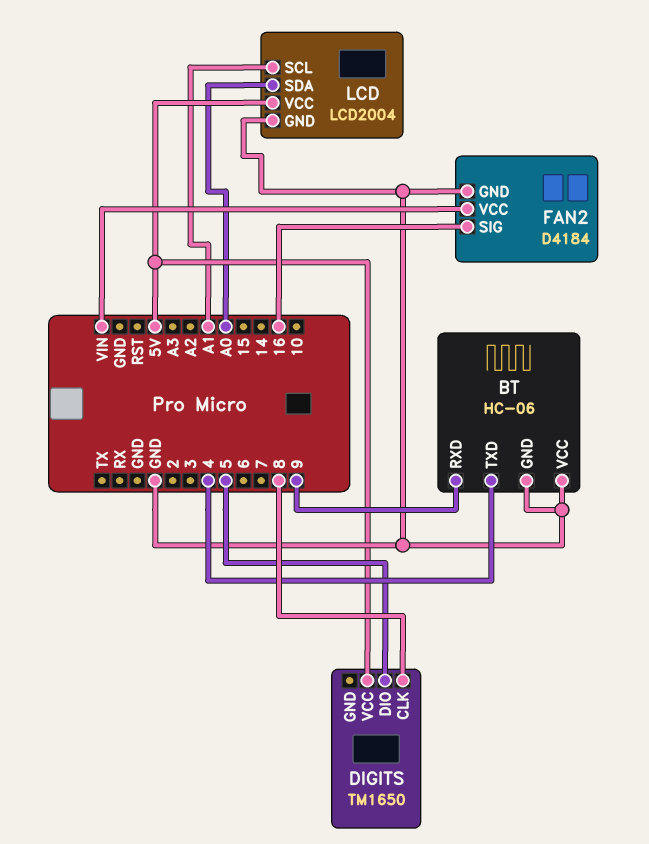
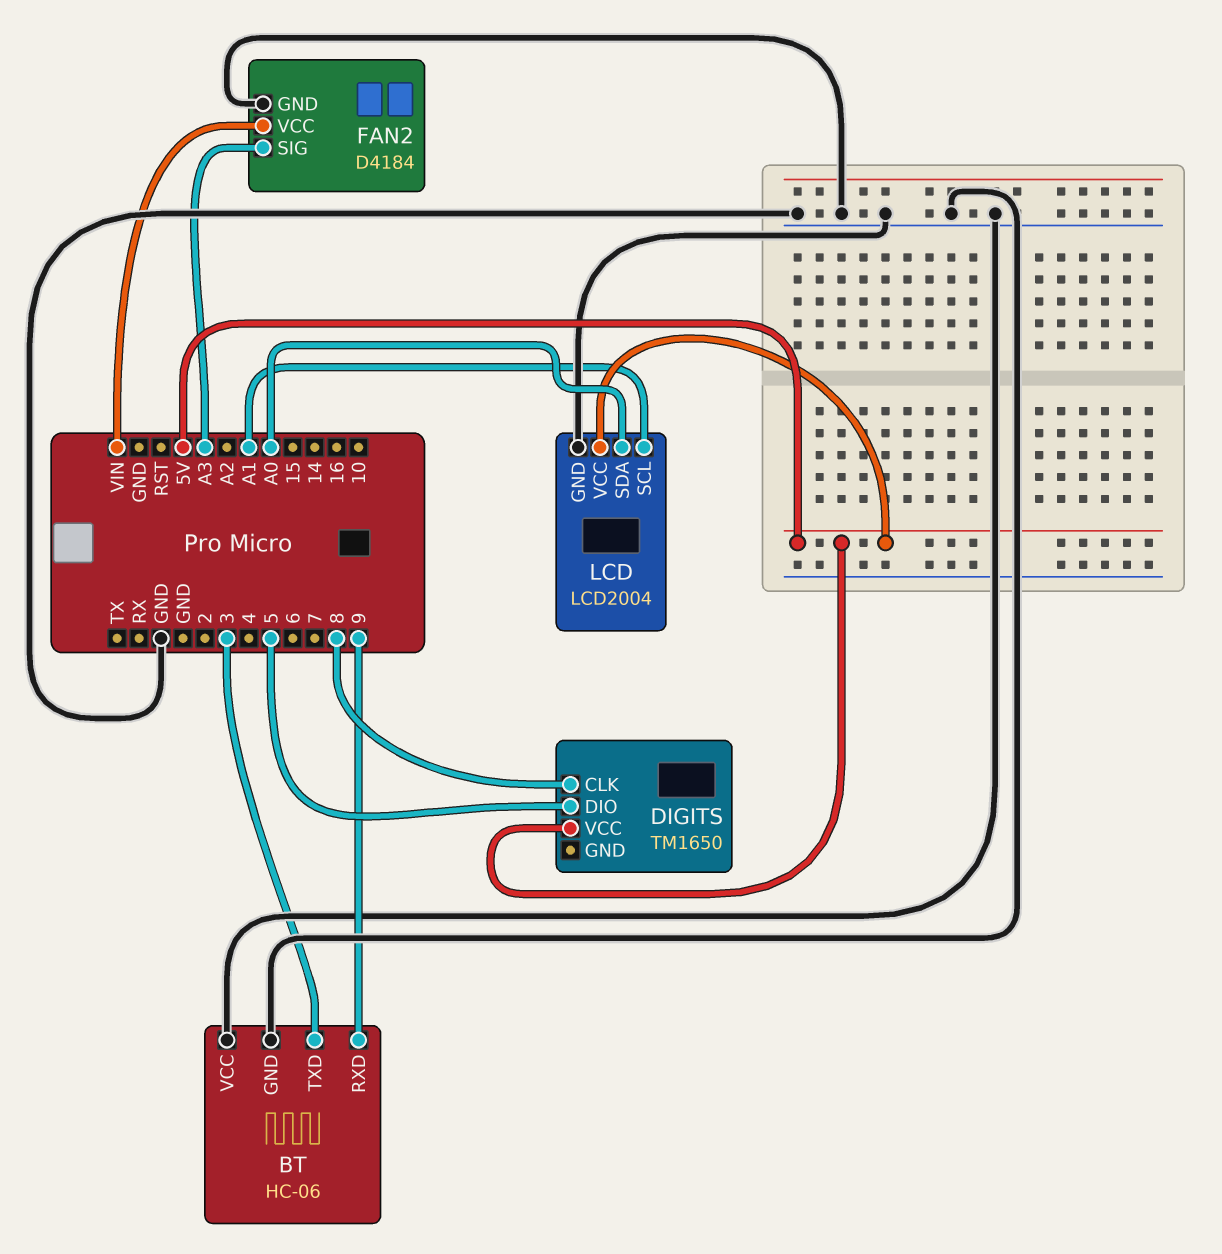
BT pin TXD: 4 -> 3
FAN2 pin SIG: 16 -> A3

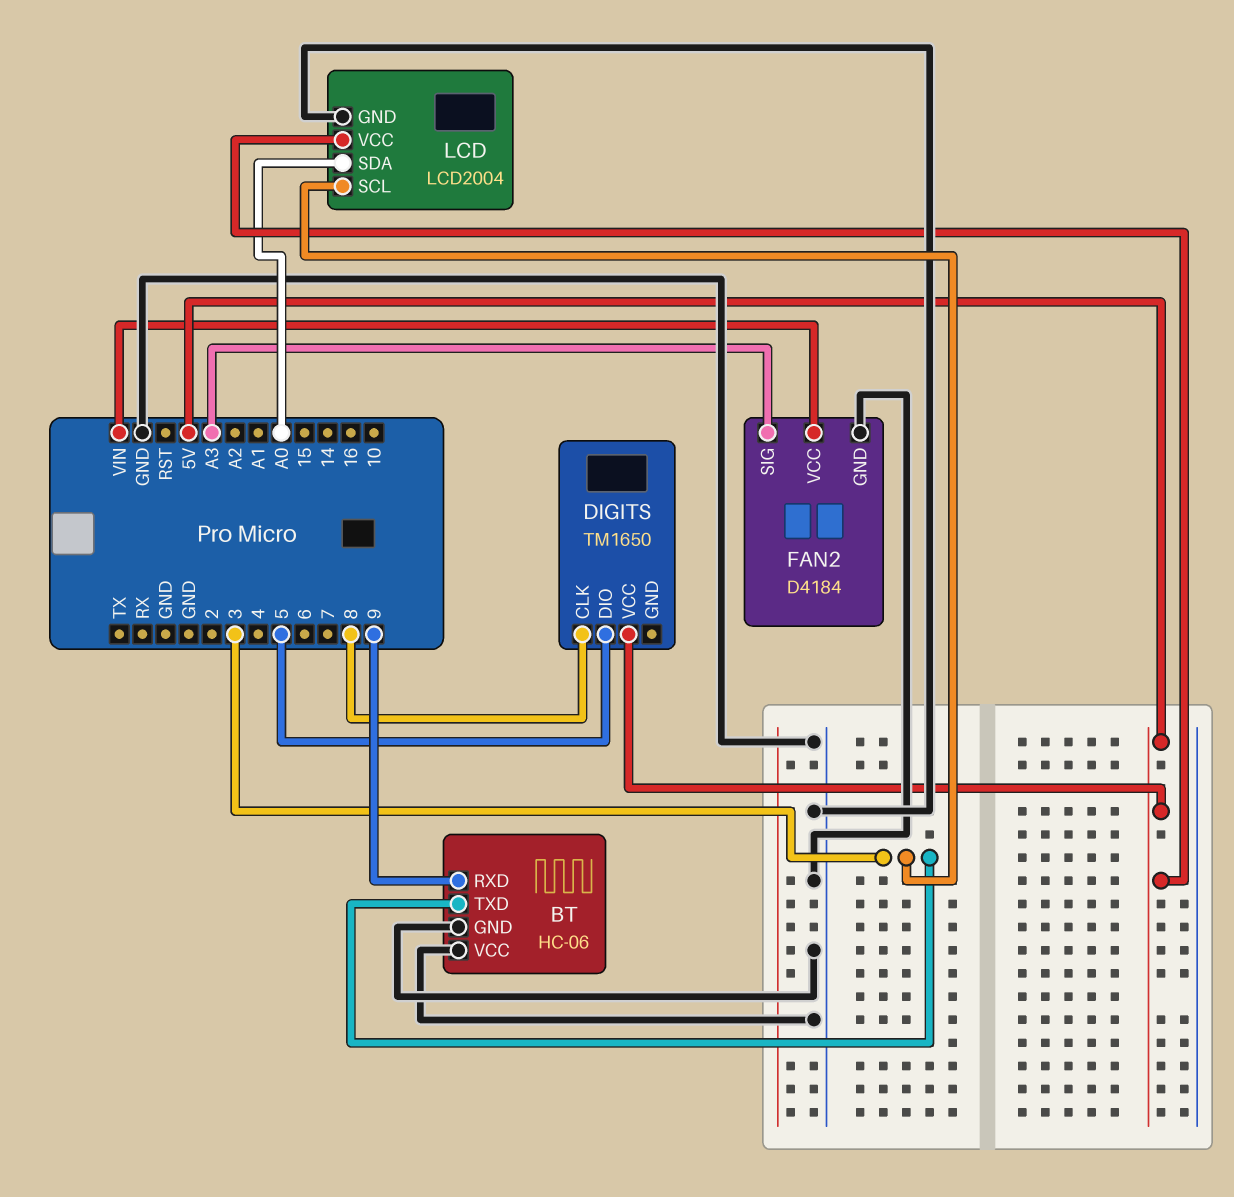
LCD pin SCL: A1 -> 3

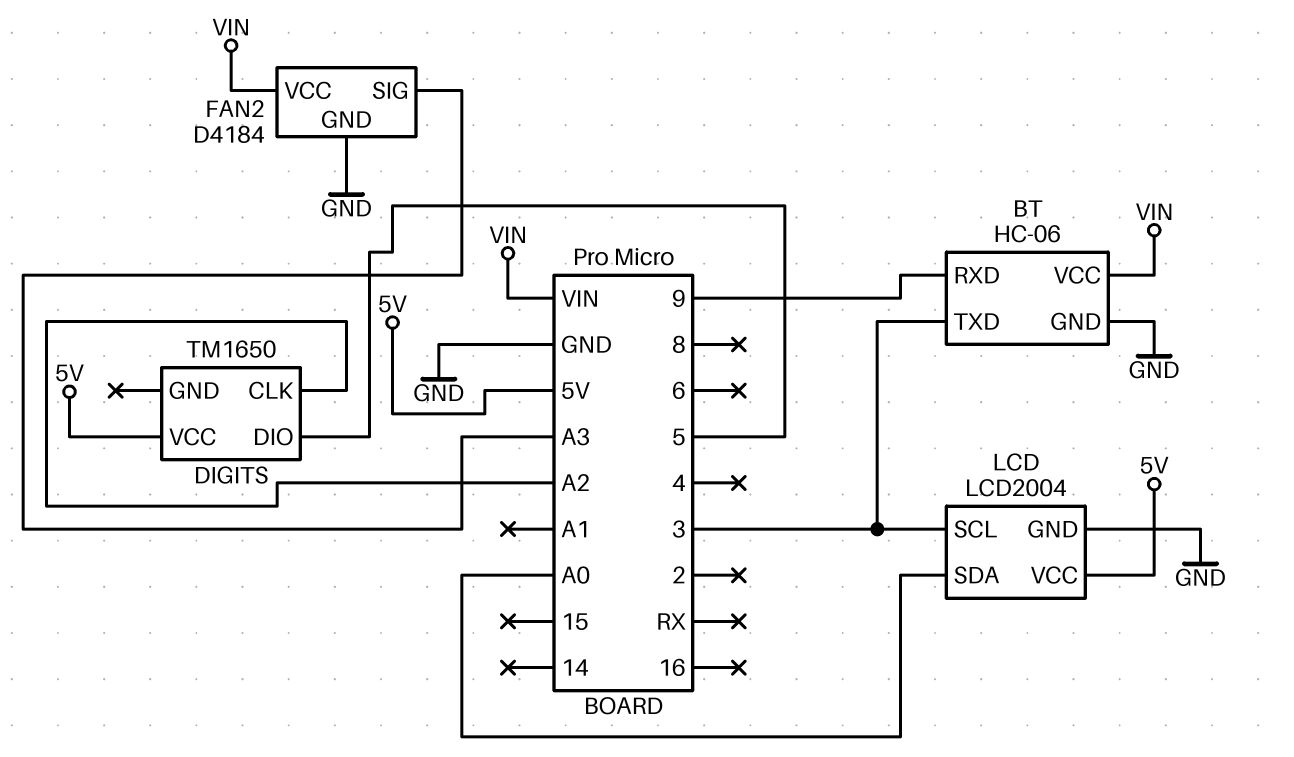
BT pin VCC: GND -> VIN
DIGITS pin CLK: 8 -> A2

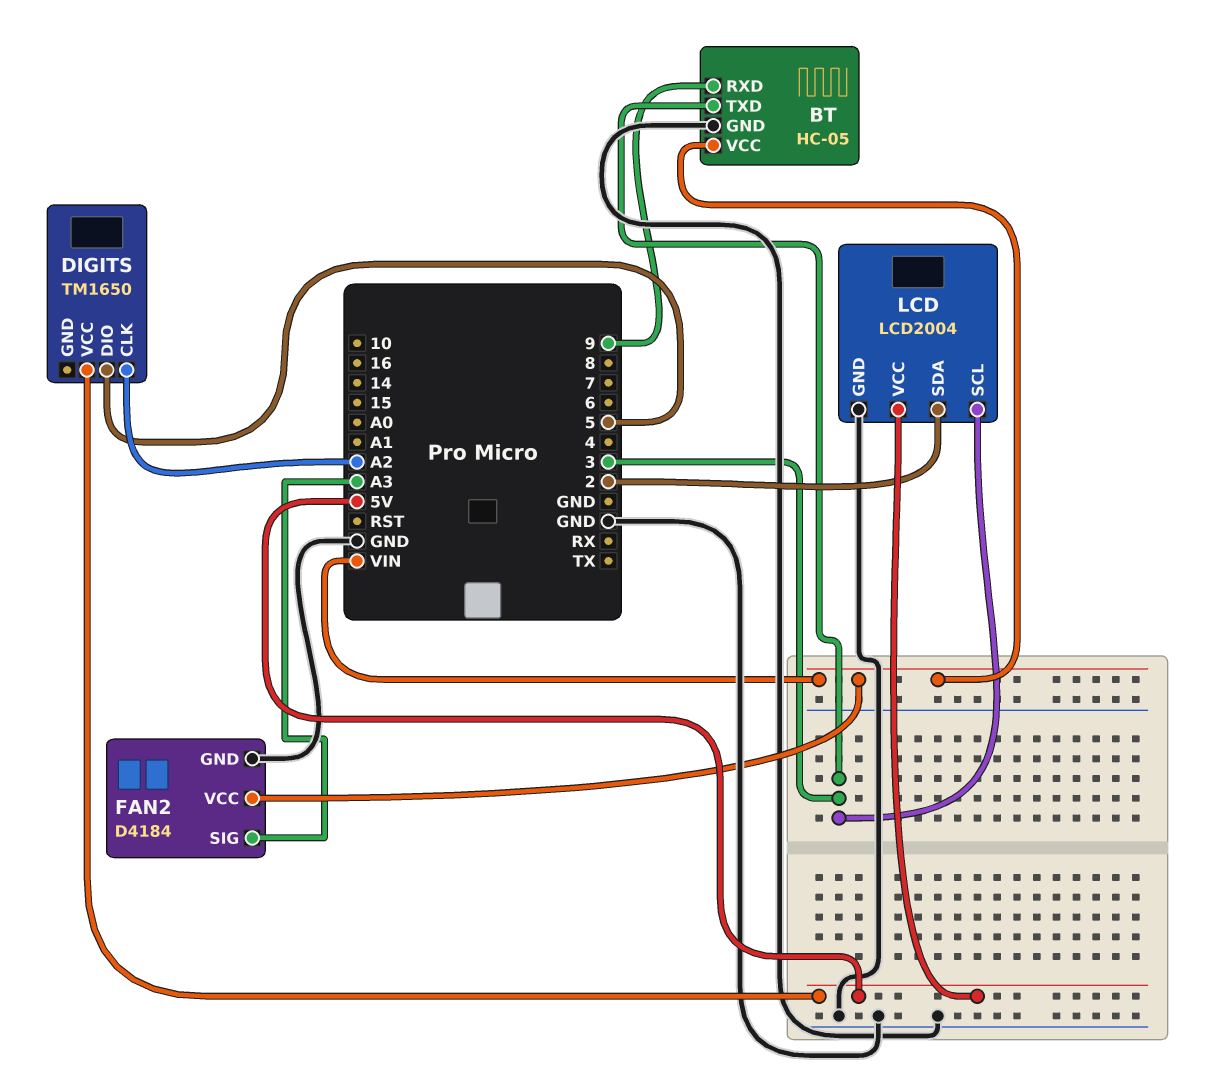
BT: HC-06 -> HC-05
LCD pin SDA: A0 -> 2

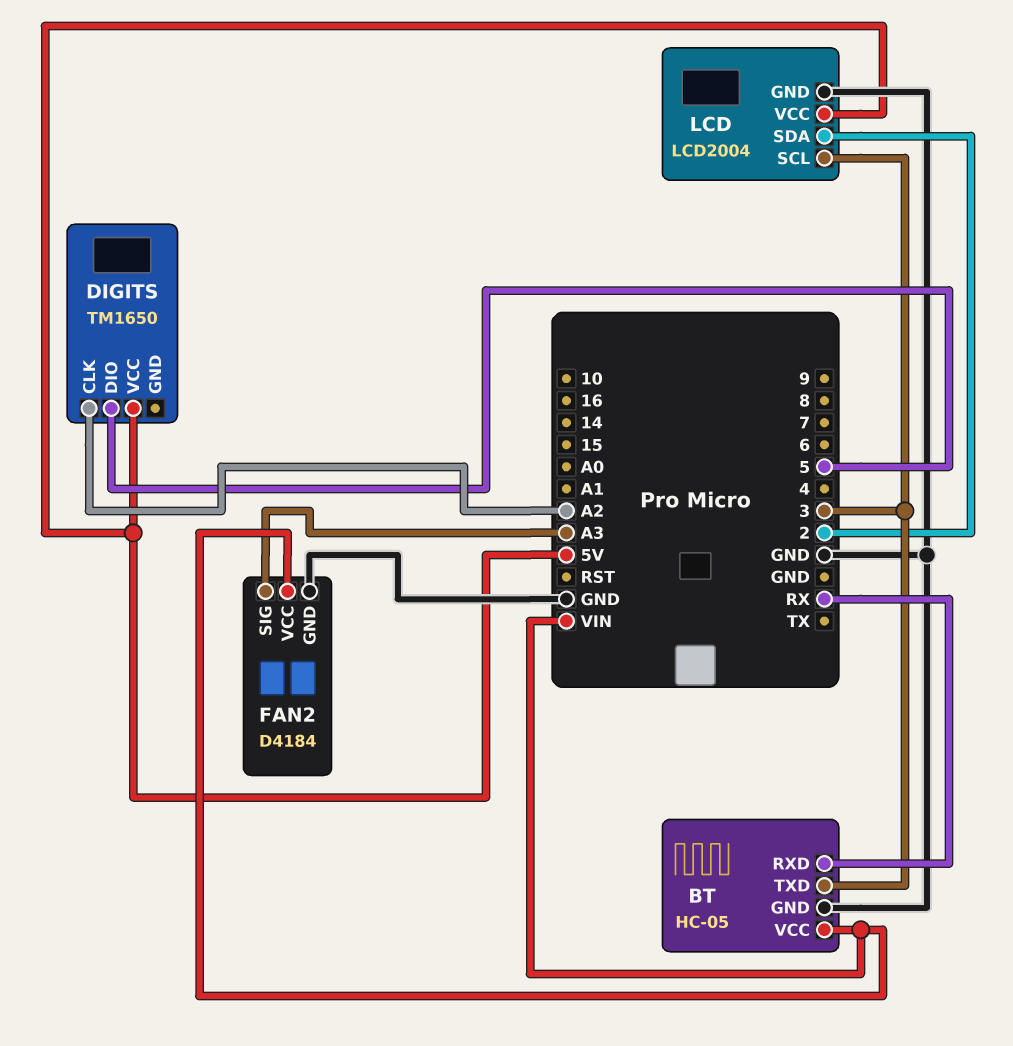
BT pin RXD: 9 -> RX

